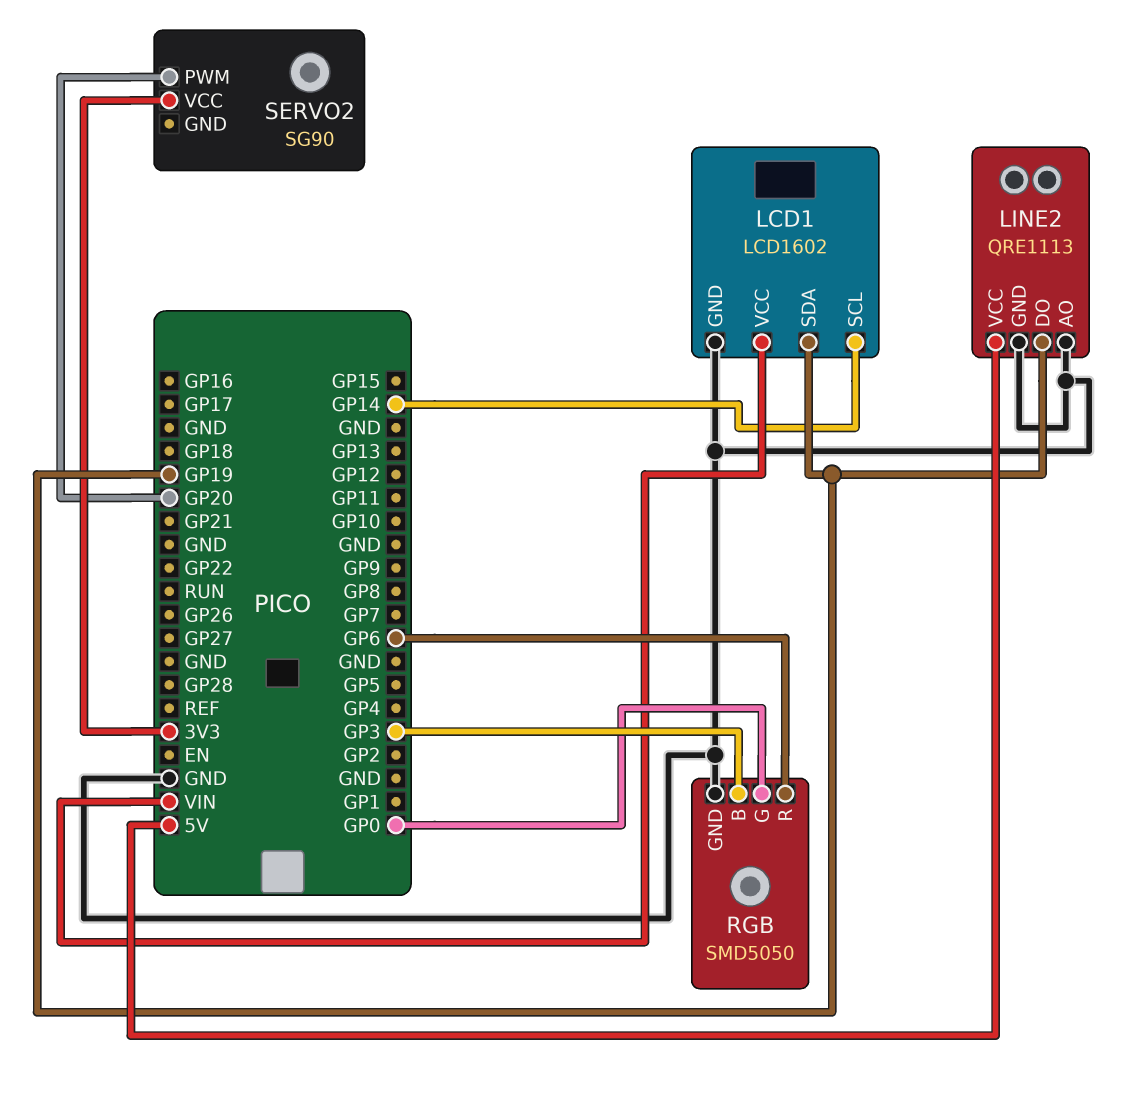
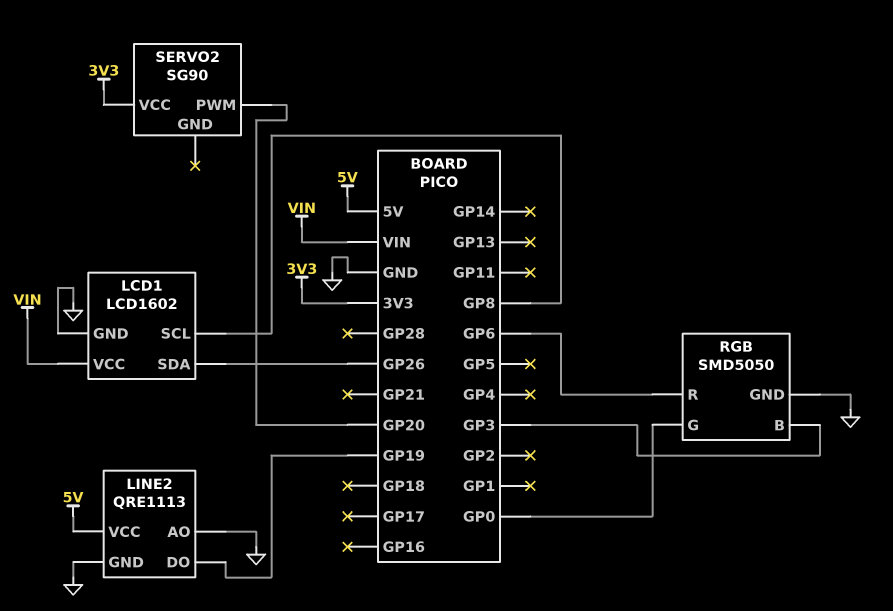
LCD1 pin SCL: GP14 -> GP8
LCD1 pin SDA: GP19 -> GP26

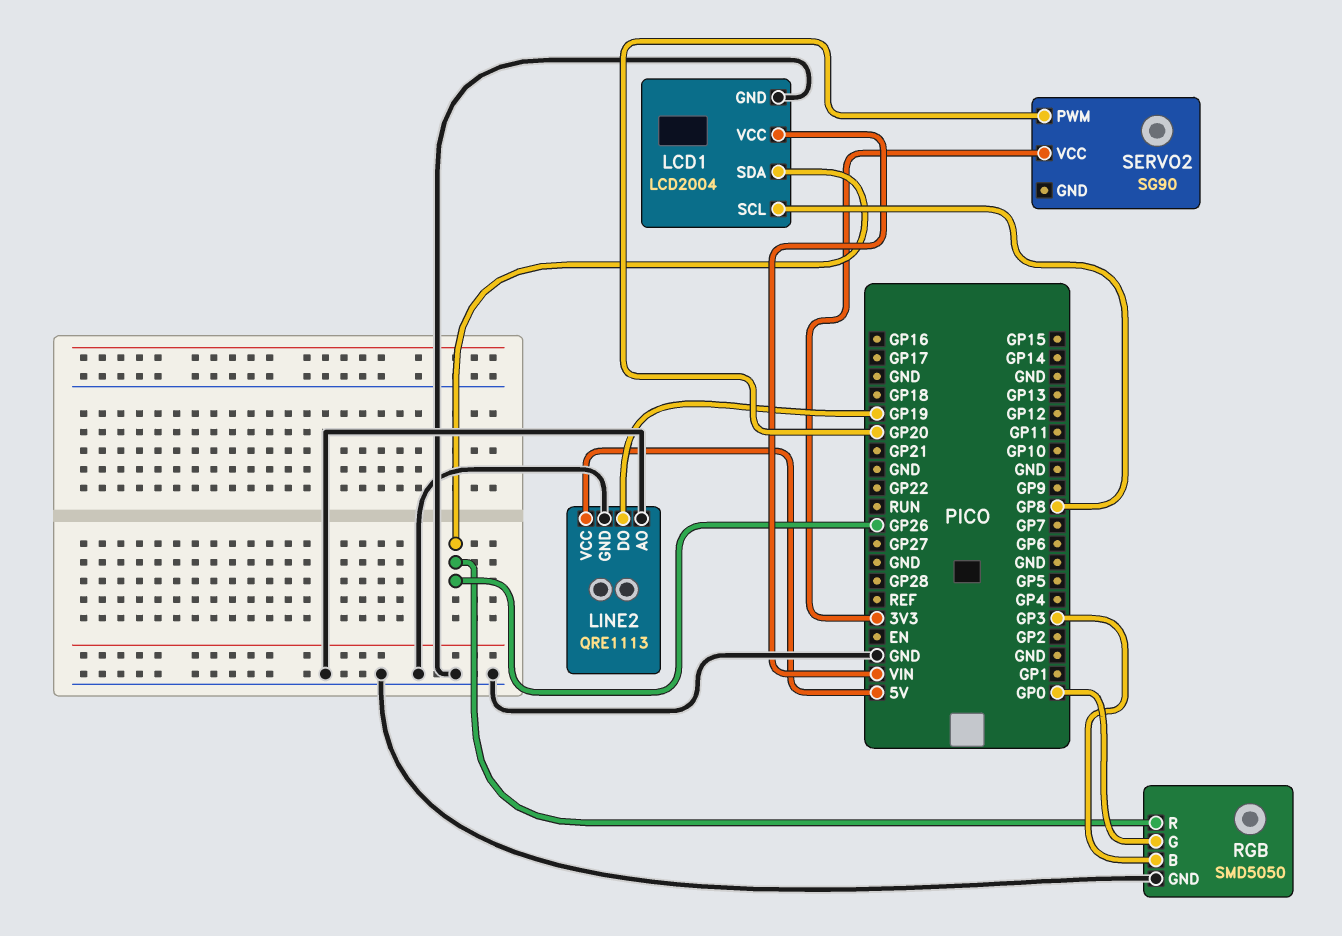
LCD1: LCD1602 -> LCD2004
RGB pin R: GP6 -> GP26

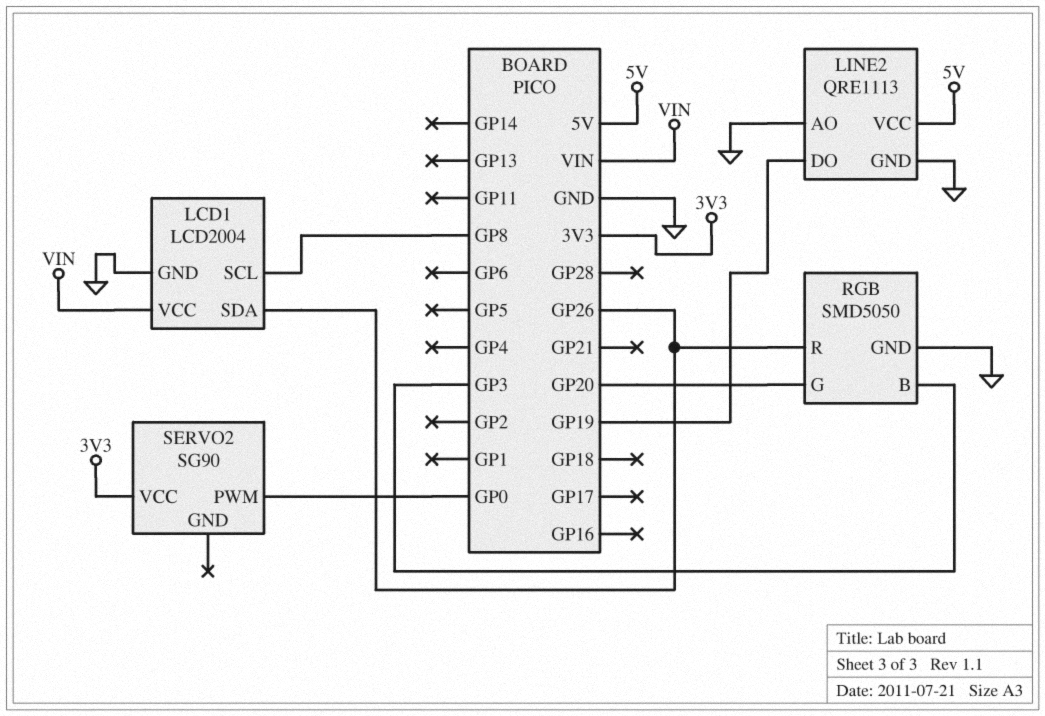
RGB pin G: GP0 -> GP20
SERVO2 pin PWM: GP20 -> GP0

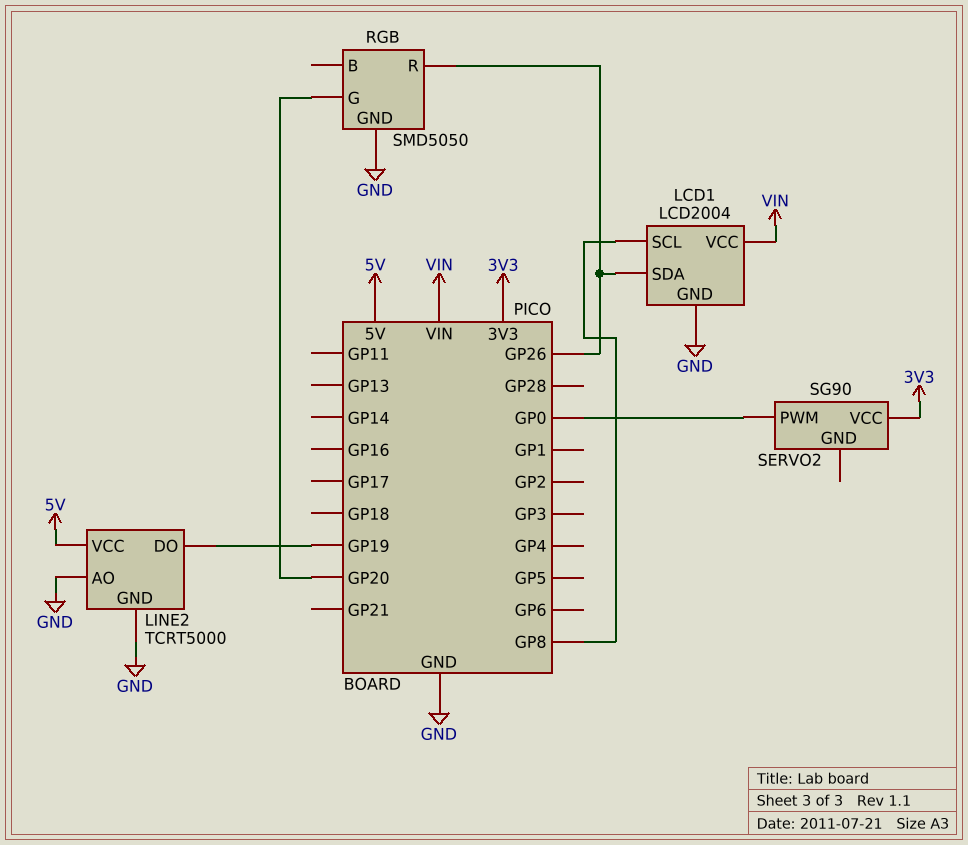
LINE2: QRE1113 -> TCRT5000
RGB pin B: GP3 -> none

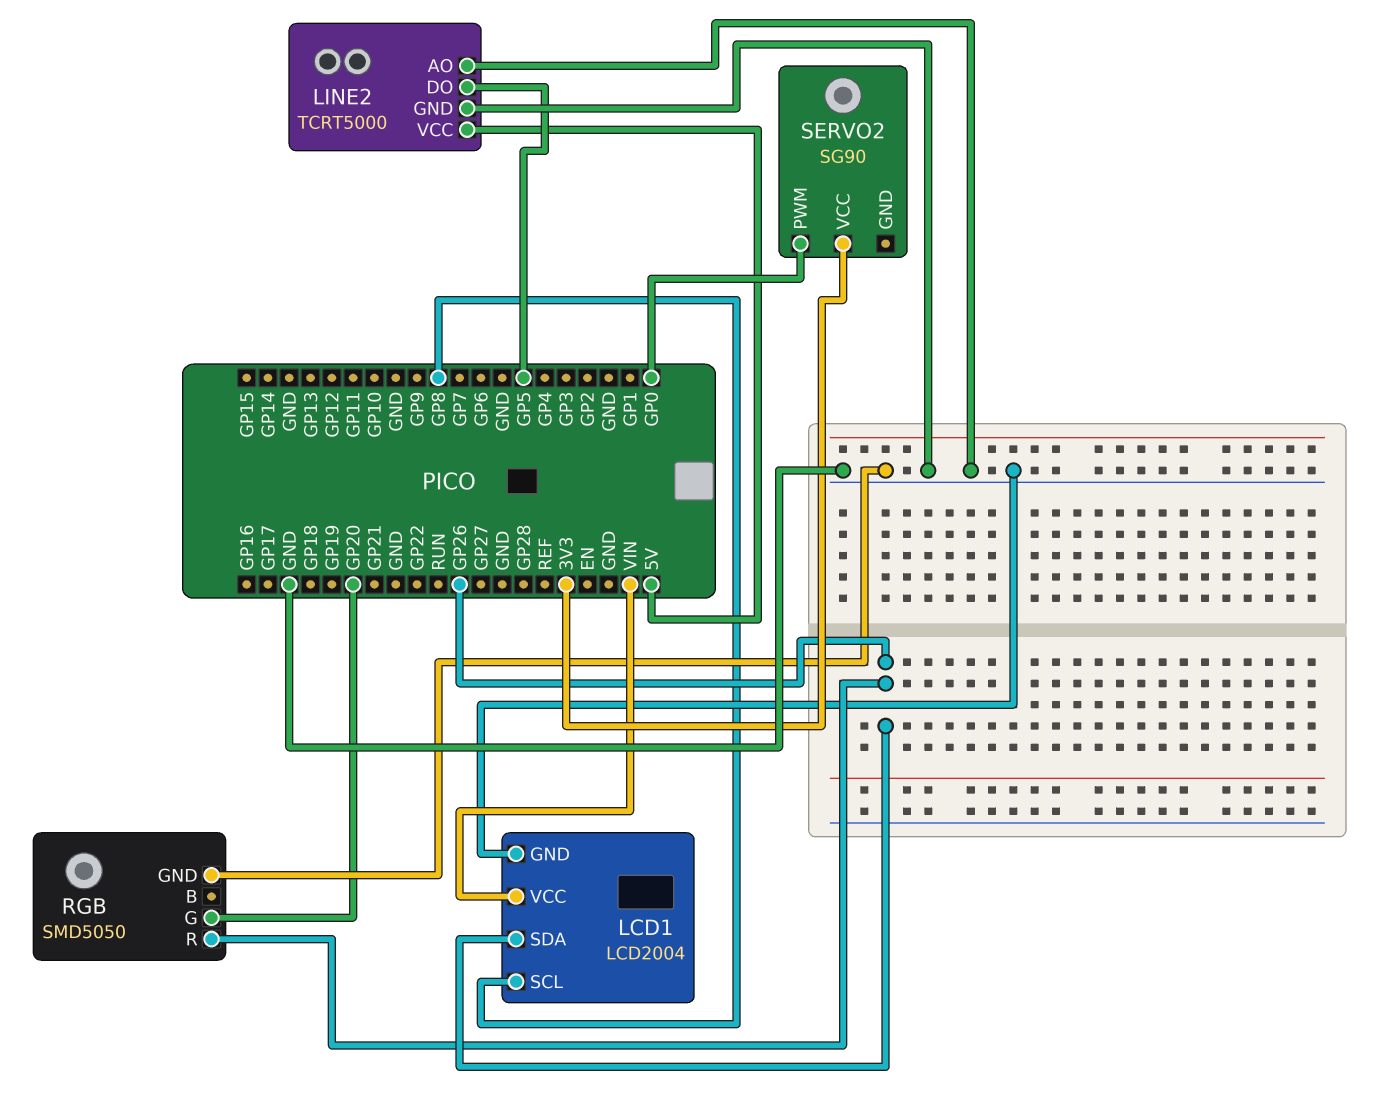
LINE2 pin DO: GP19 -> GP5

